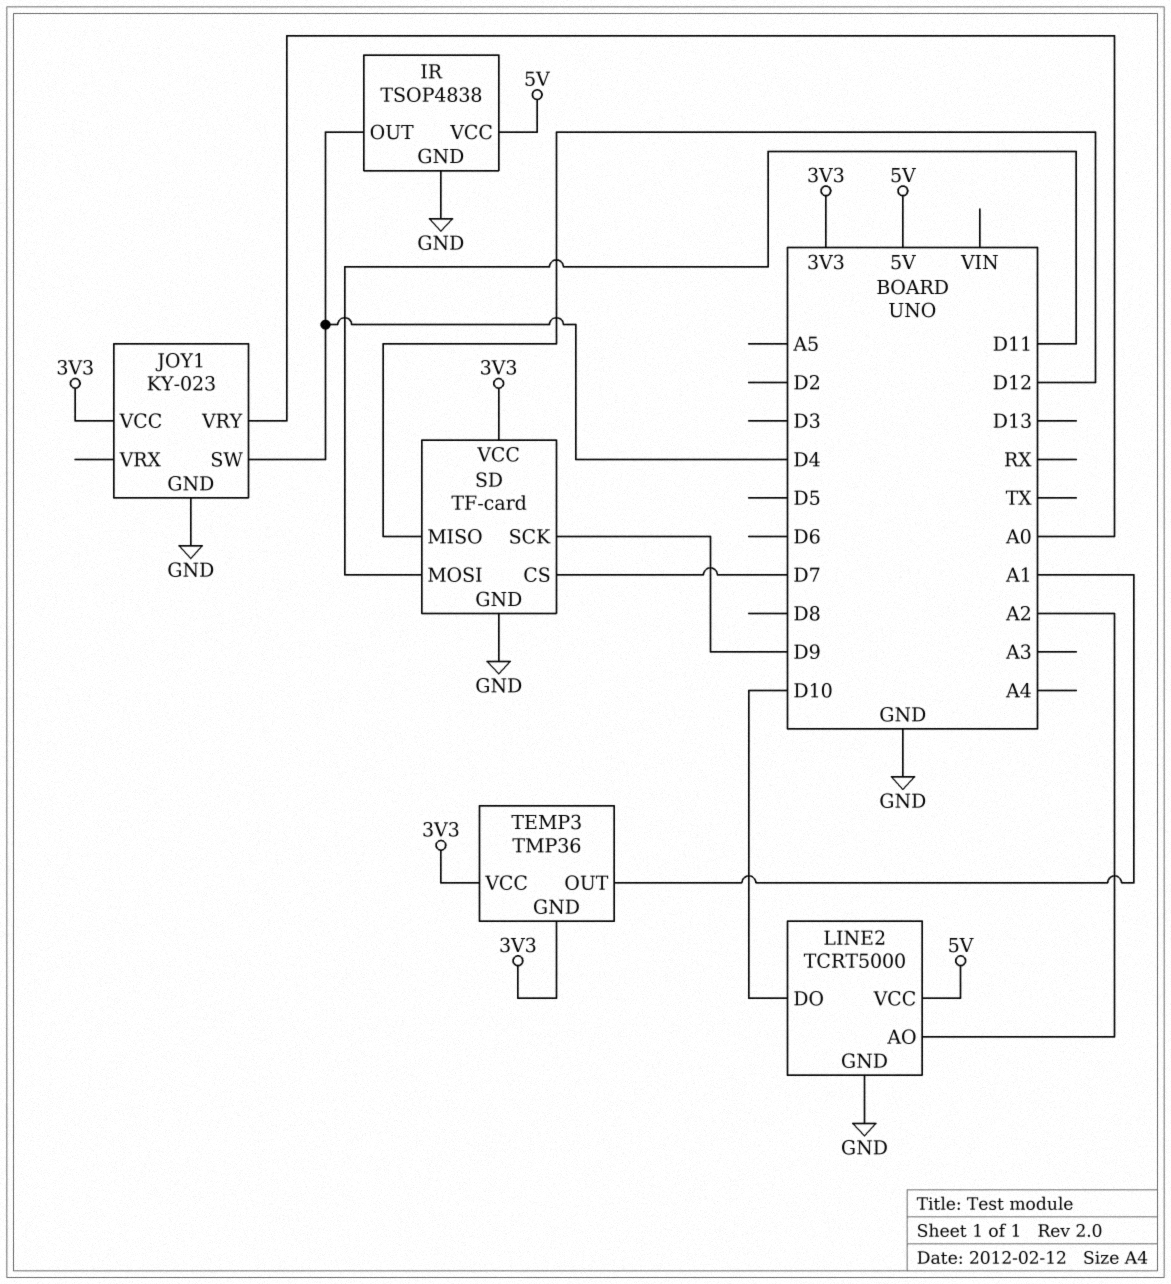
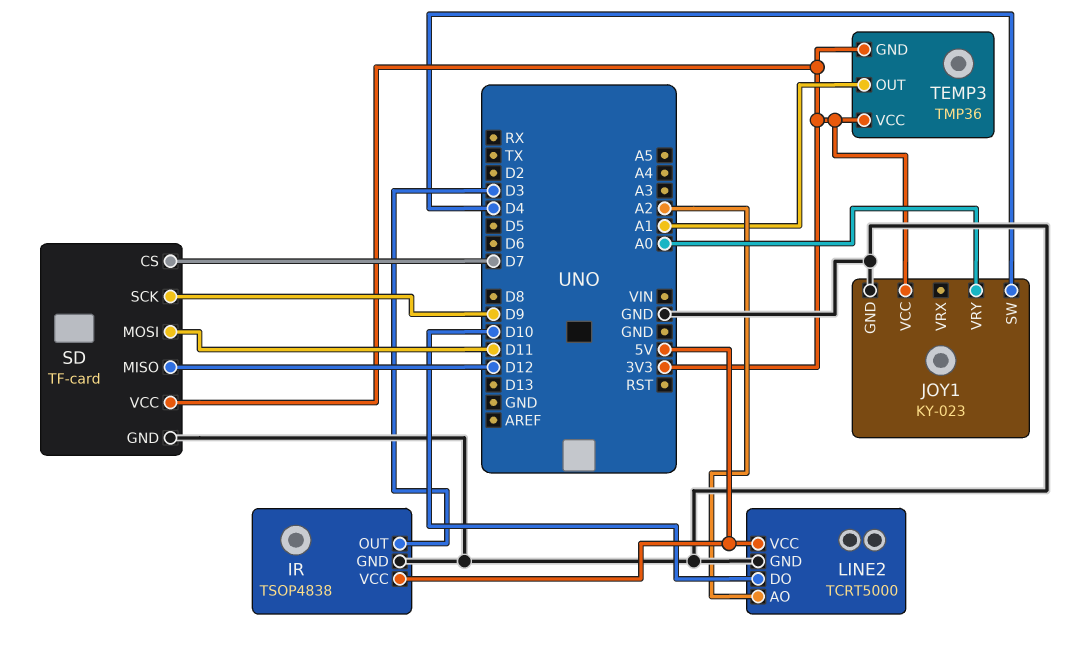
IR pin OUT: D4 -> D3

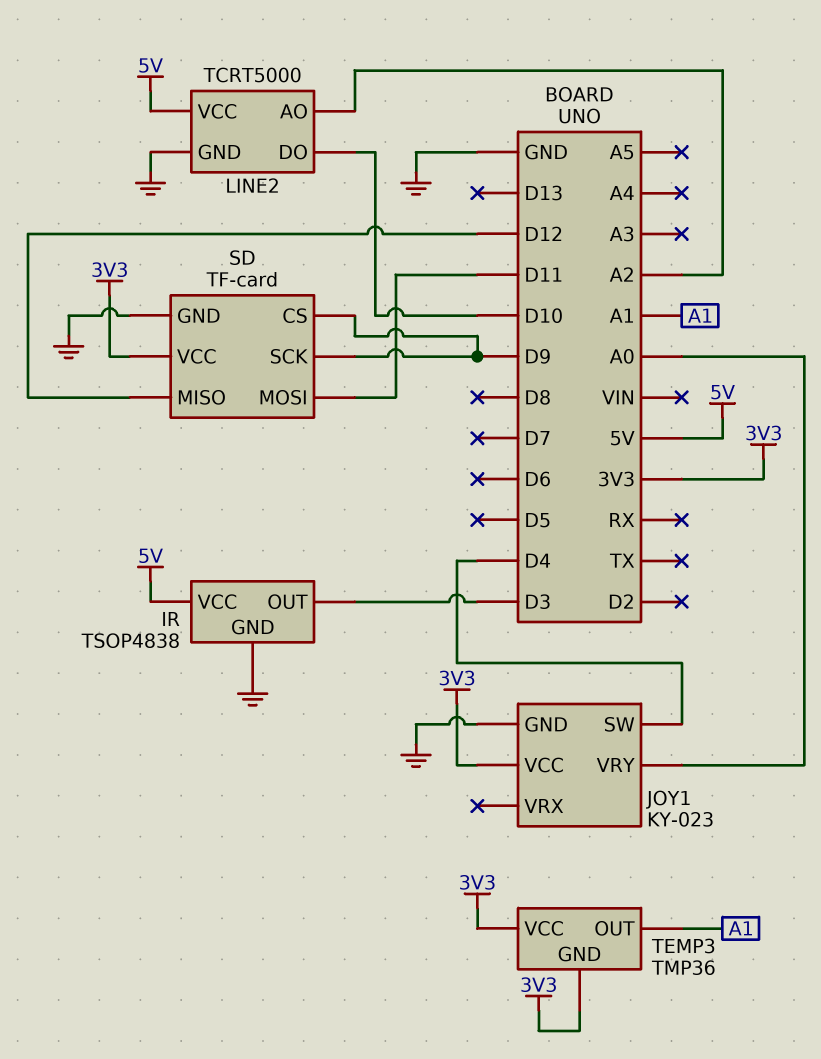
SD pin CS: D7 -> D9

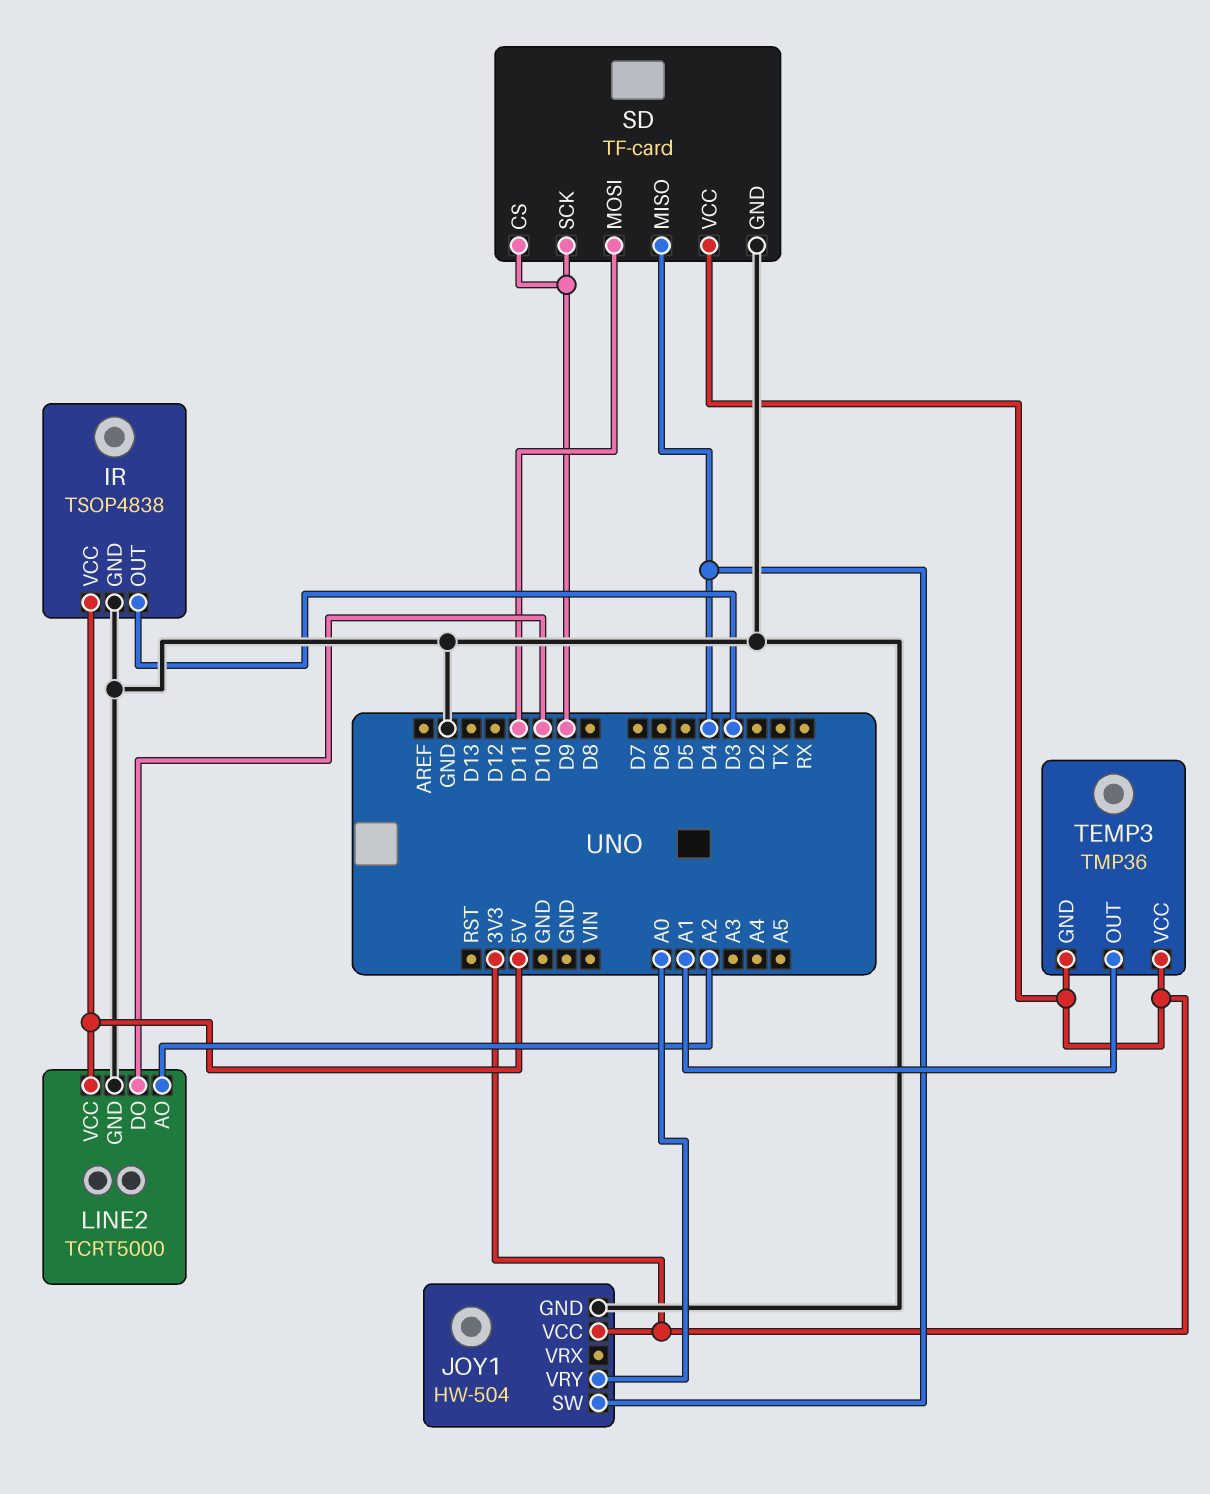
JOY1: KY-023 -> HW-504
SD pin MISO: D12 -> D4

